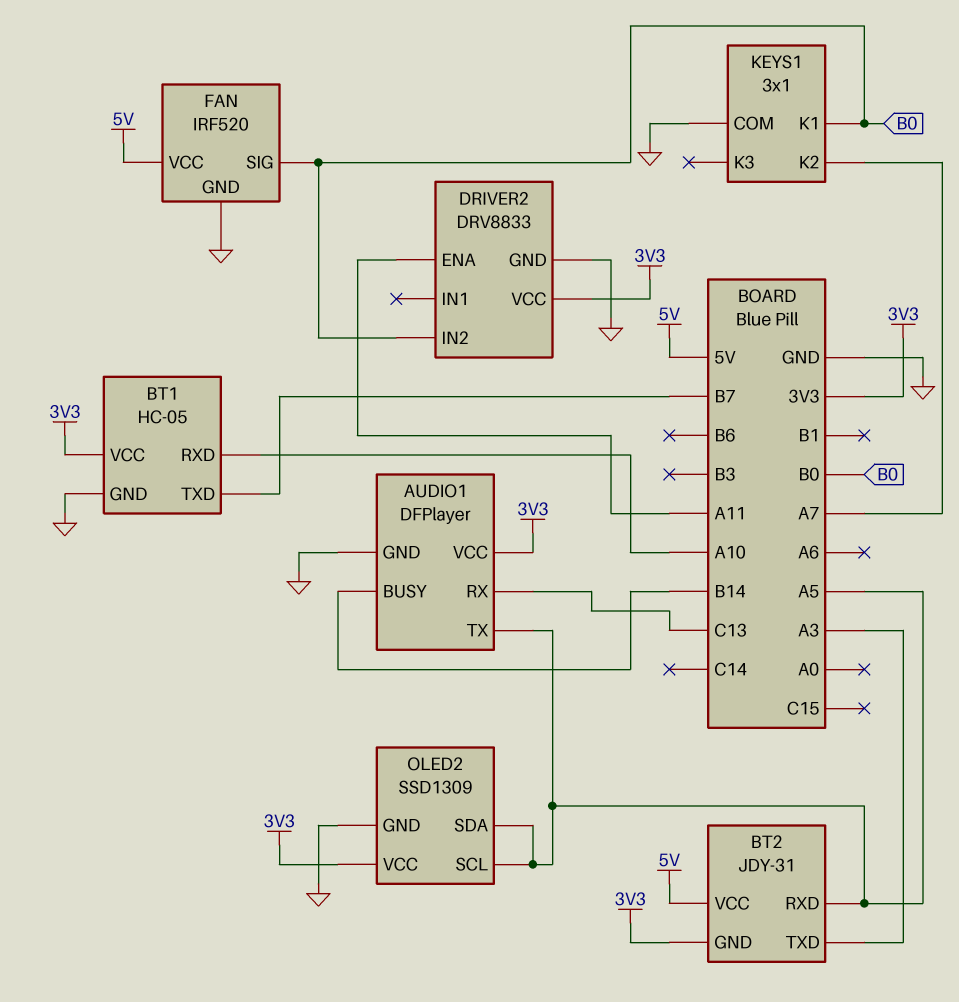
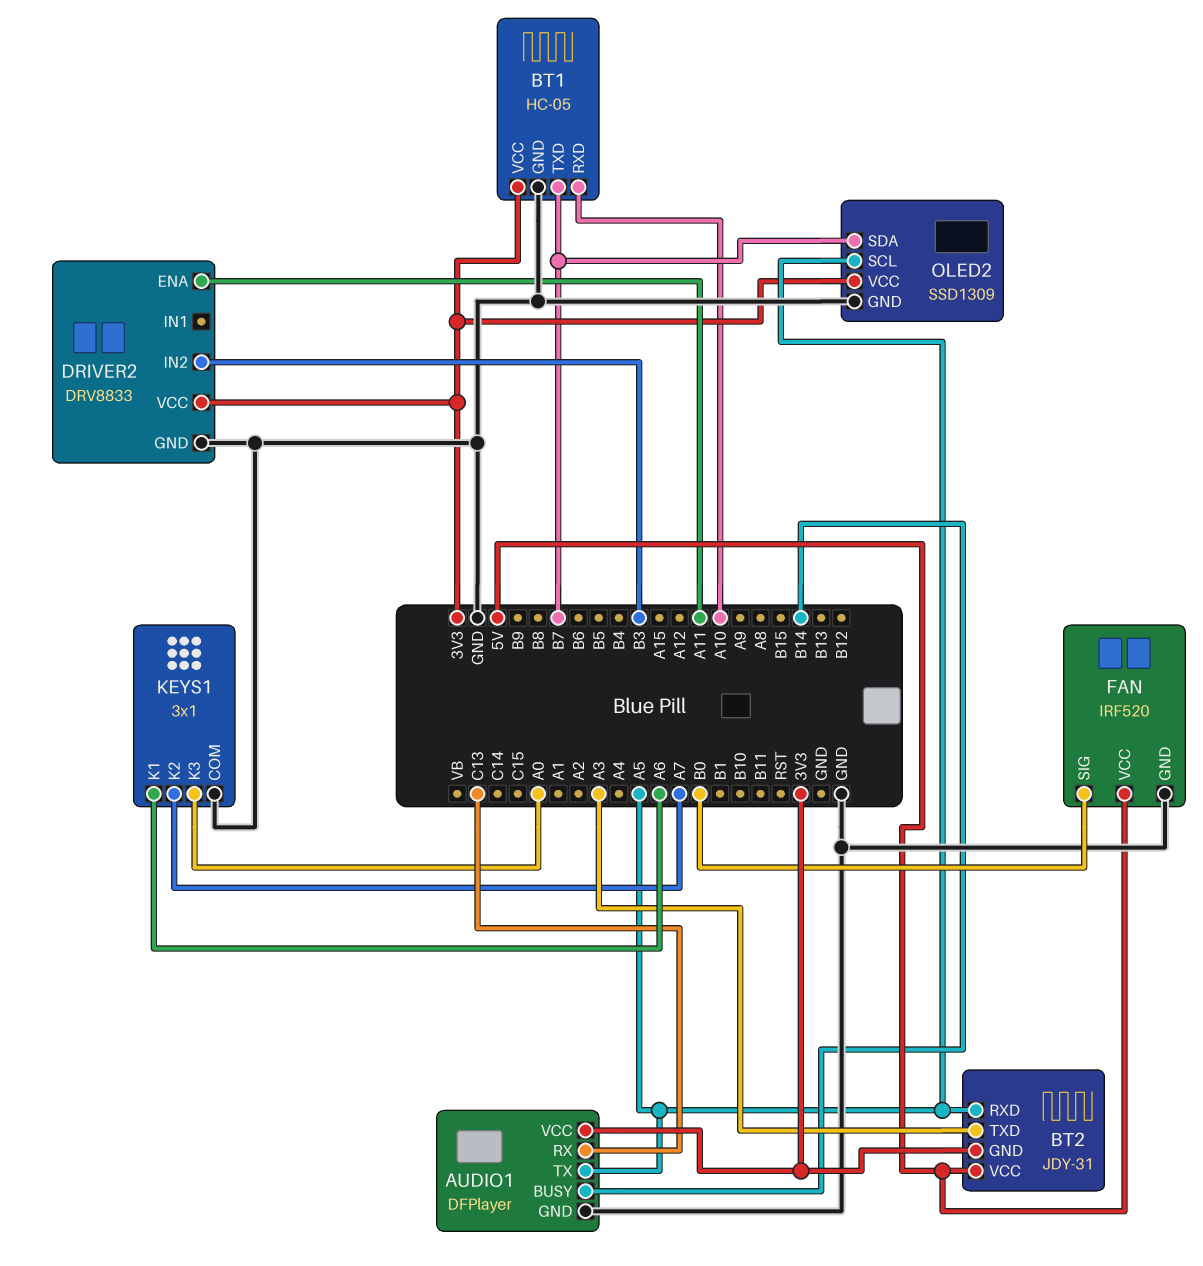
DRIVER2 pin IN2: B0 -> B3
KEYS1 pin K1: B0 -> A6
KEYS1 pin K3: none -> A0
OLED2 pin SDA: A5 -> B7

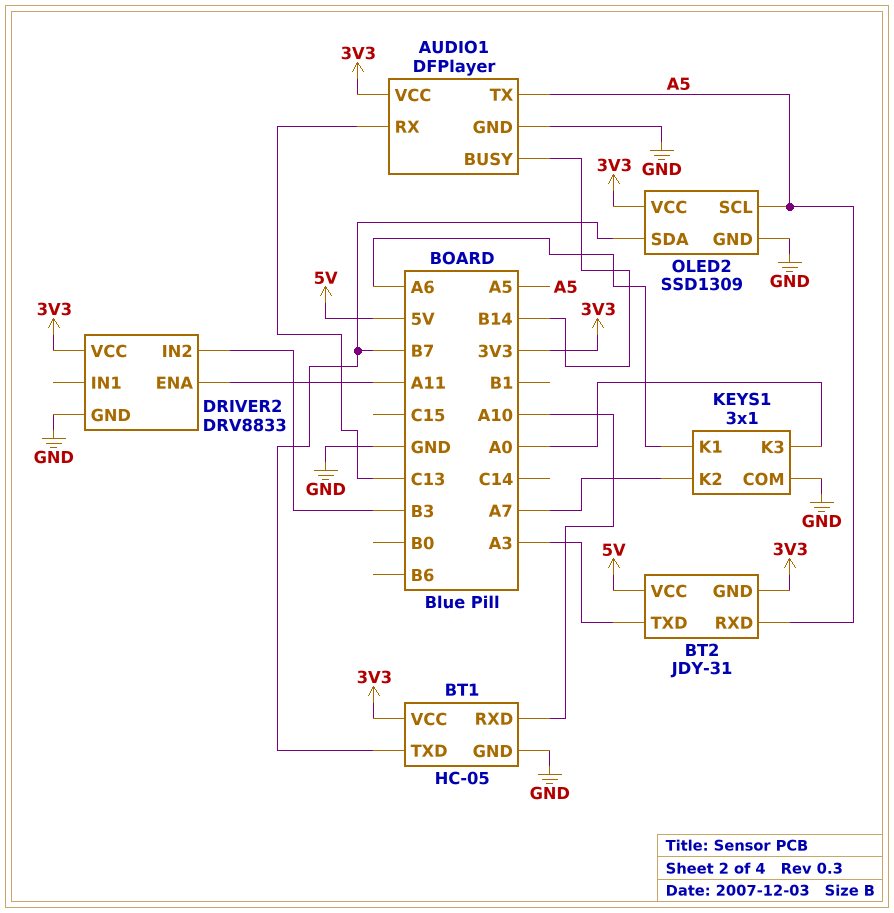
FAN: IRF520 -> none
FAN pin GND: GND -> none
FAN pin SIG: B0 -> none
FAN pin VCC: 5V -> none

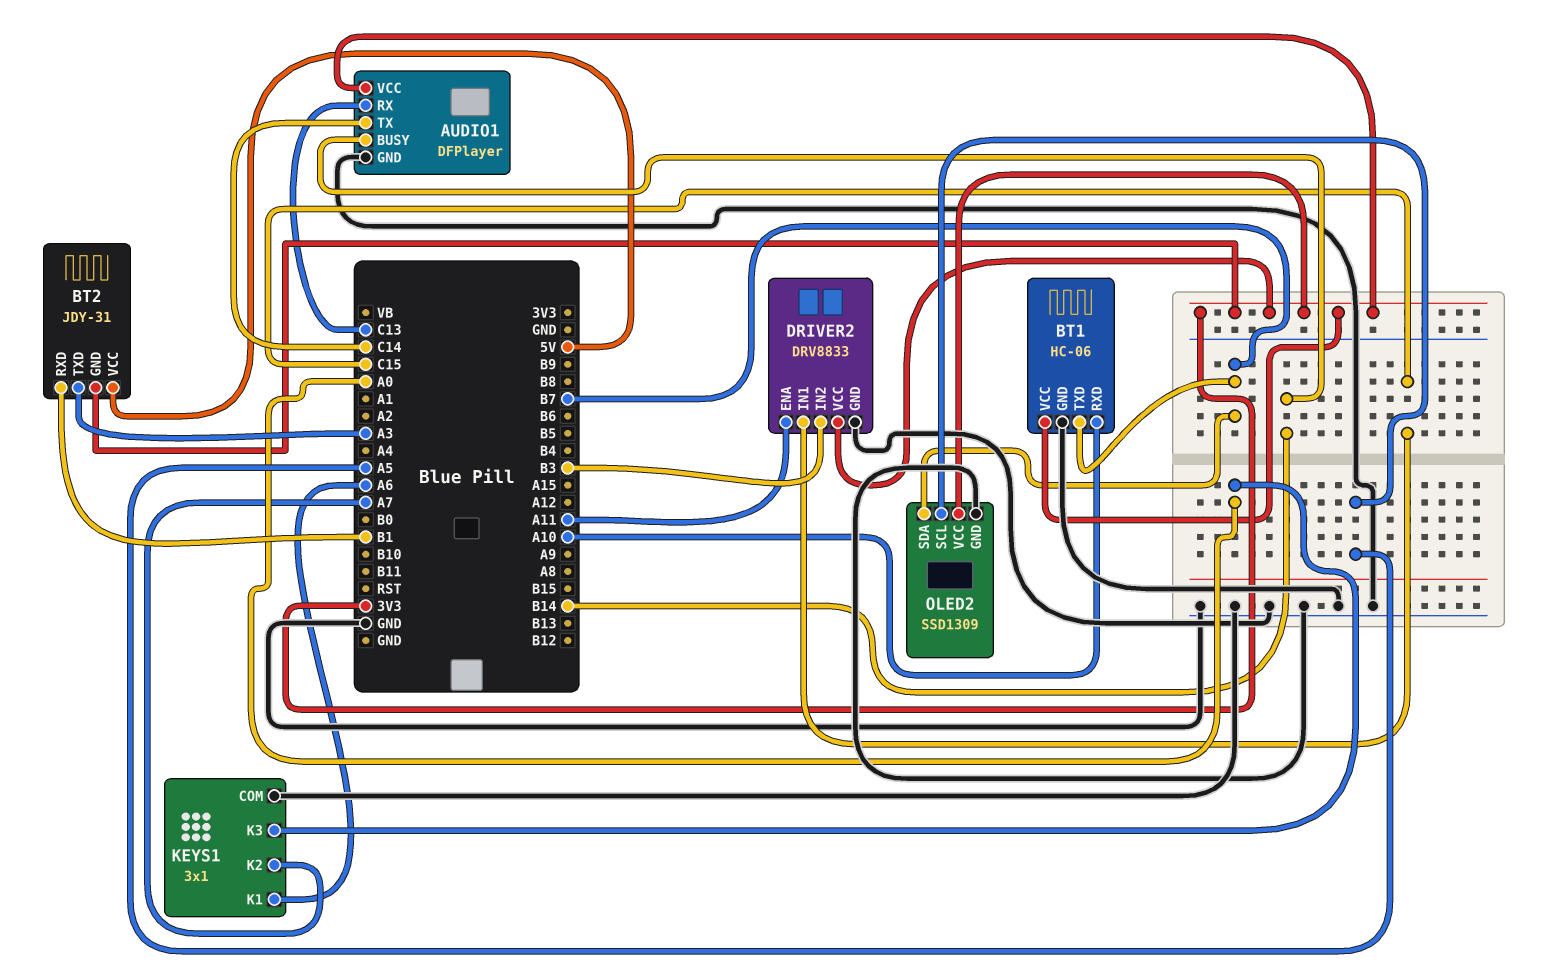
AUDIO1 pin TX: A5 -> C14
BT1: HC-05 -> HC-06
BT2 pin RXD: A5 -> B1
DRIVER2 pin IN1: none -> C15

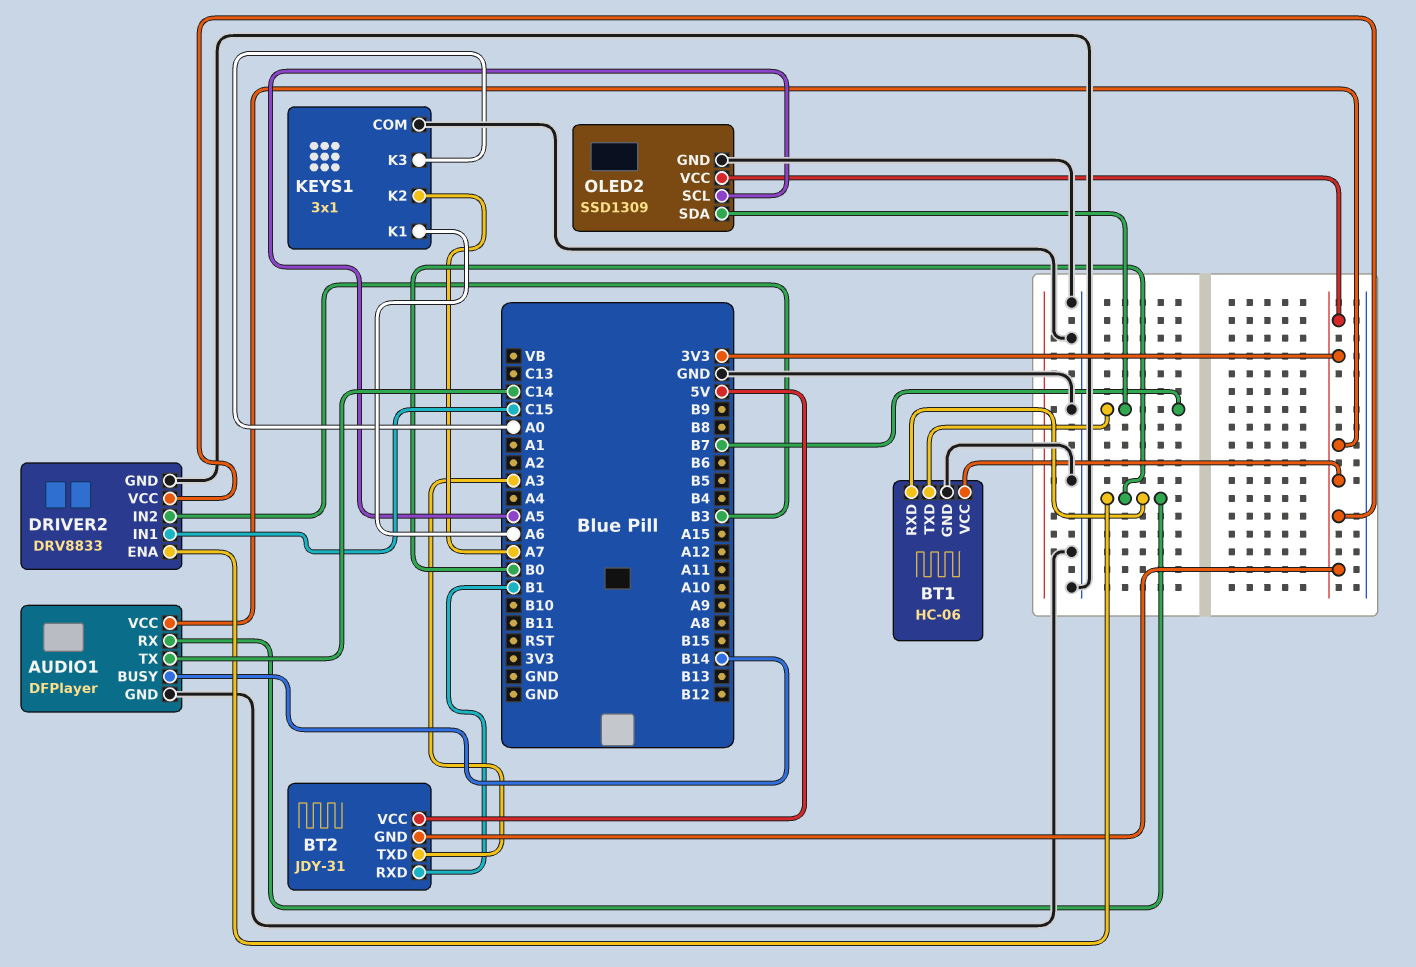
AUDIO1 pin RX: C13 -> B0
BT1 pin RXD: A10 -> B0
DRIVER2 pin ENA: A11 -> B0

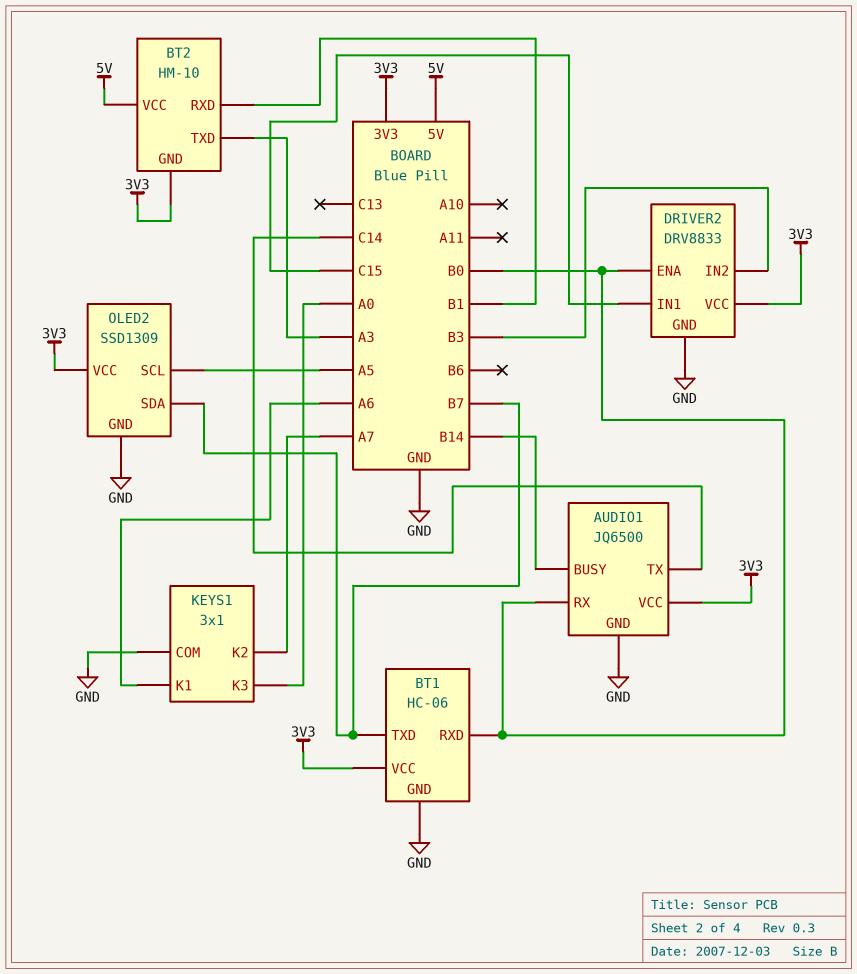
AUDIO1: DFPlayer -> JQ6500
BT2: JDY-31 -> HM-10

